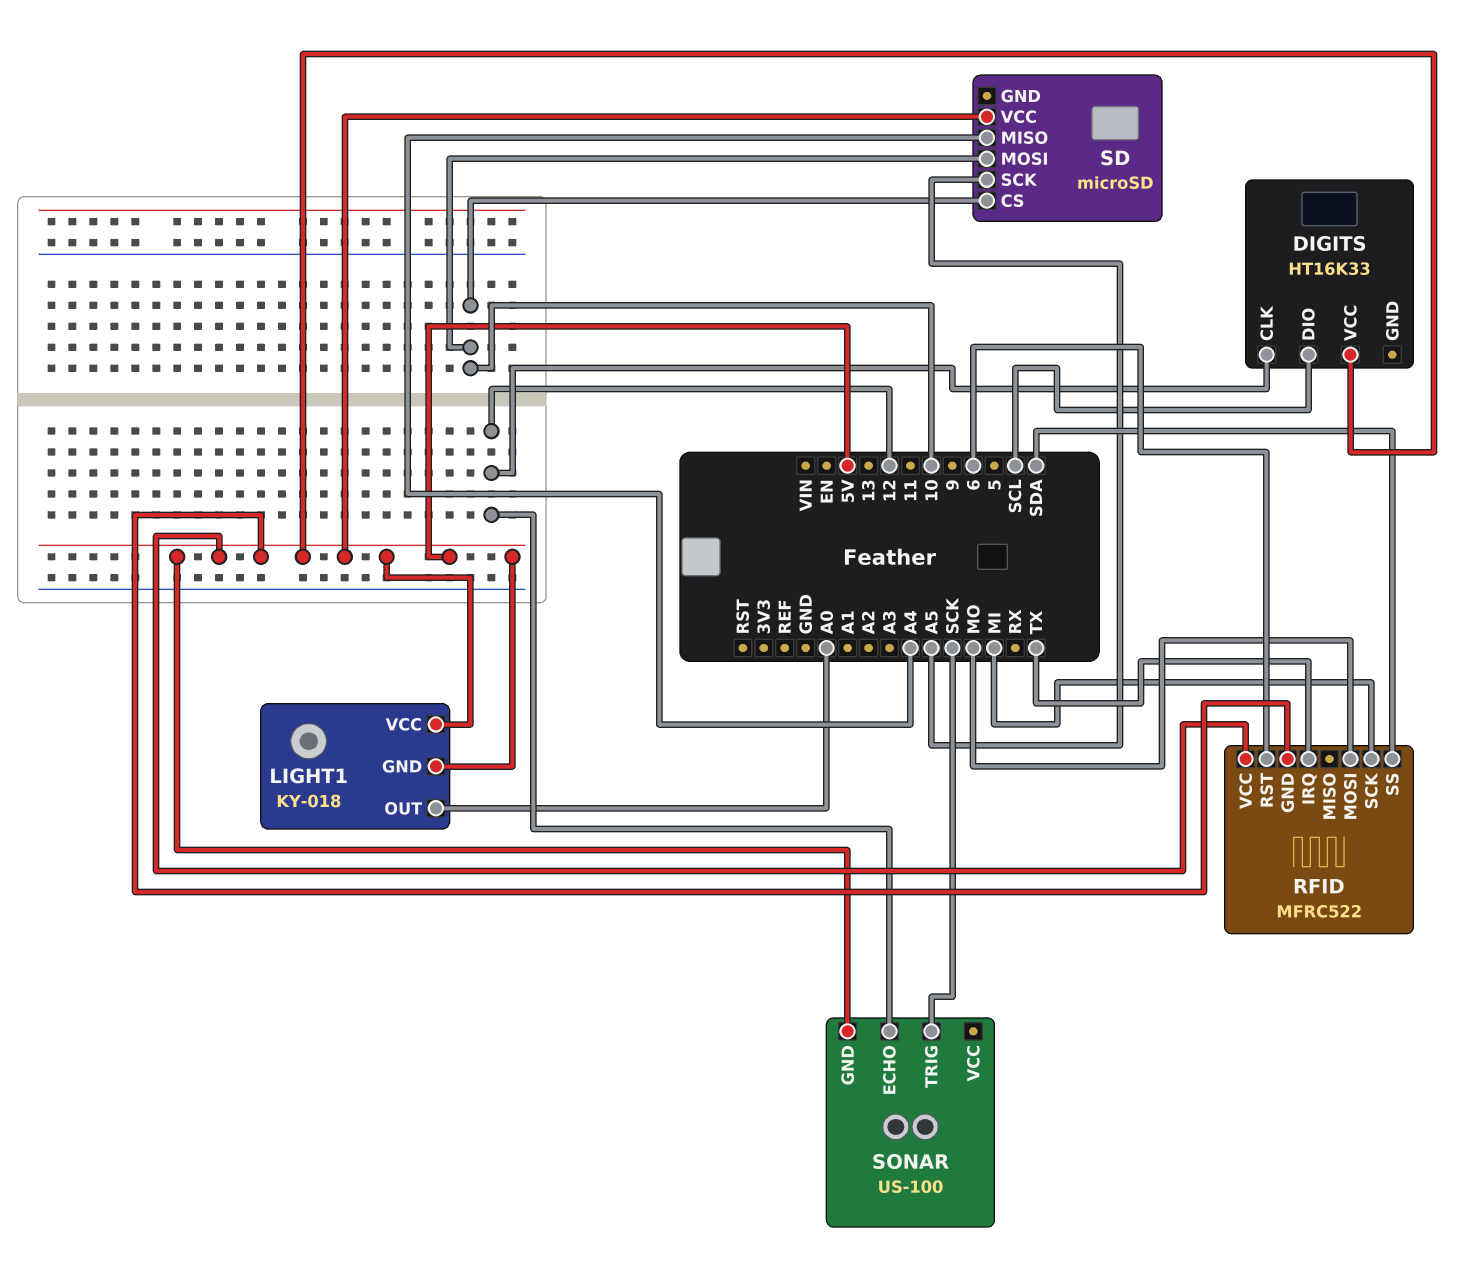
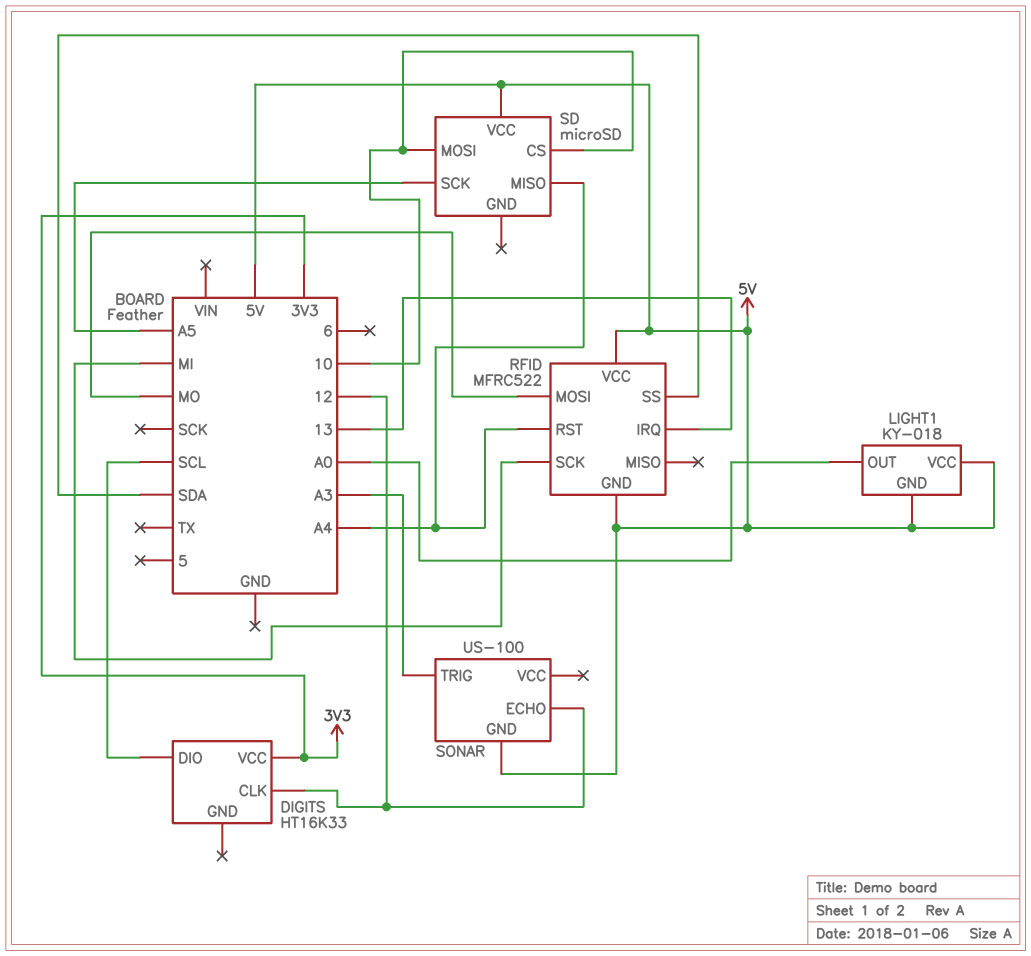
DIGITS pin VCC: 5V -> 3V3
RFID pin IRQ: TX -> 13
RFID pin RST: 6 -> A4
SONAR pin TRIG: SCK -> A3

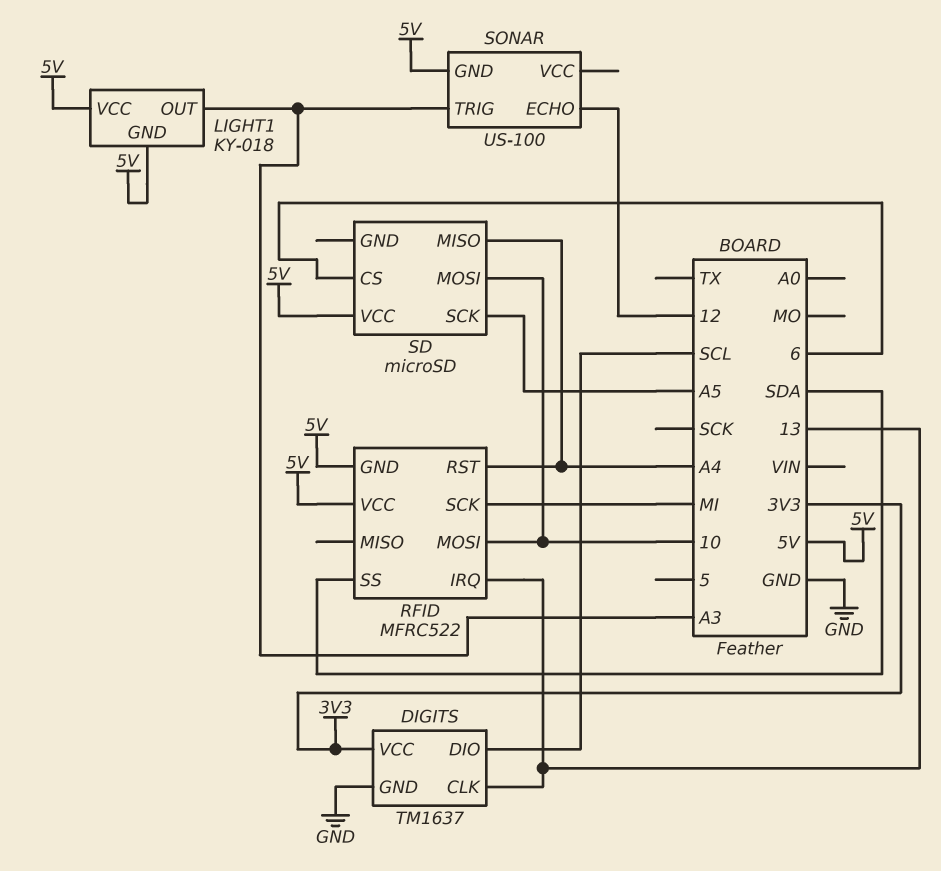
DIGITS: HT16K33 -> TM1637
DIGITS pin CLK: 12 -> 13
DIGITS pin GND: none -> GND
LIGHT1 pin OUT: A0 -> A3
RFID pin MOSI: MO -> 10
SD pin CS: 10 -> 6

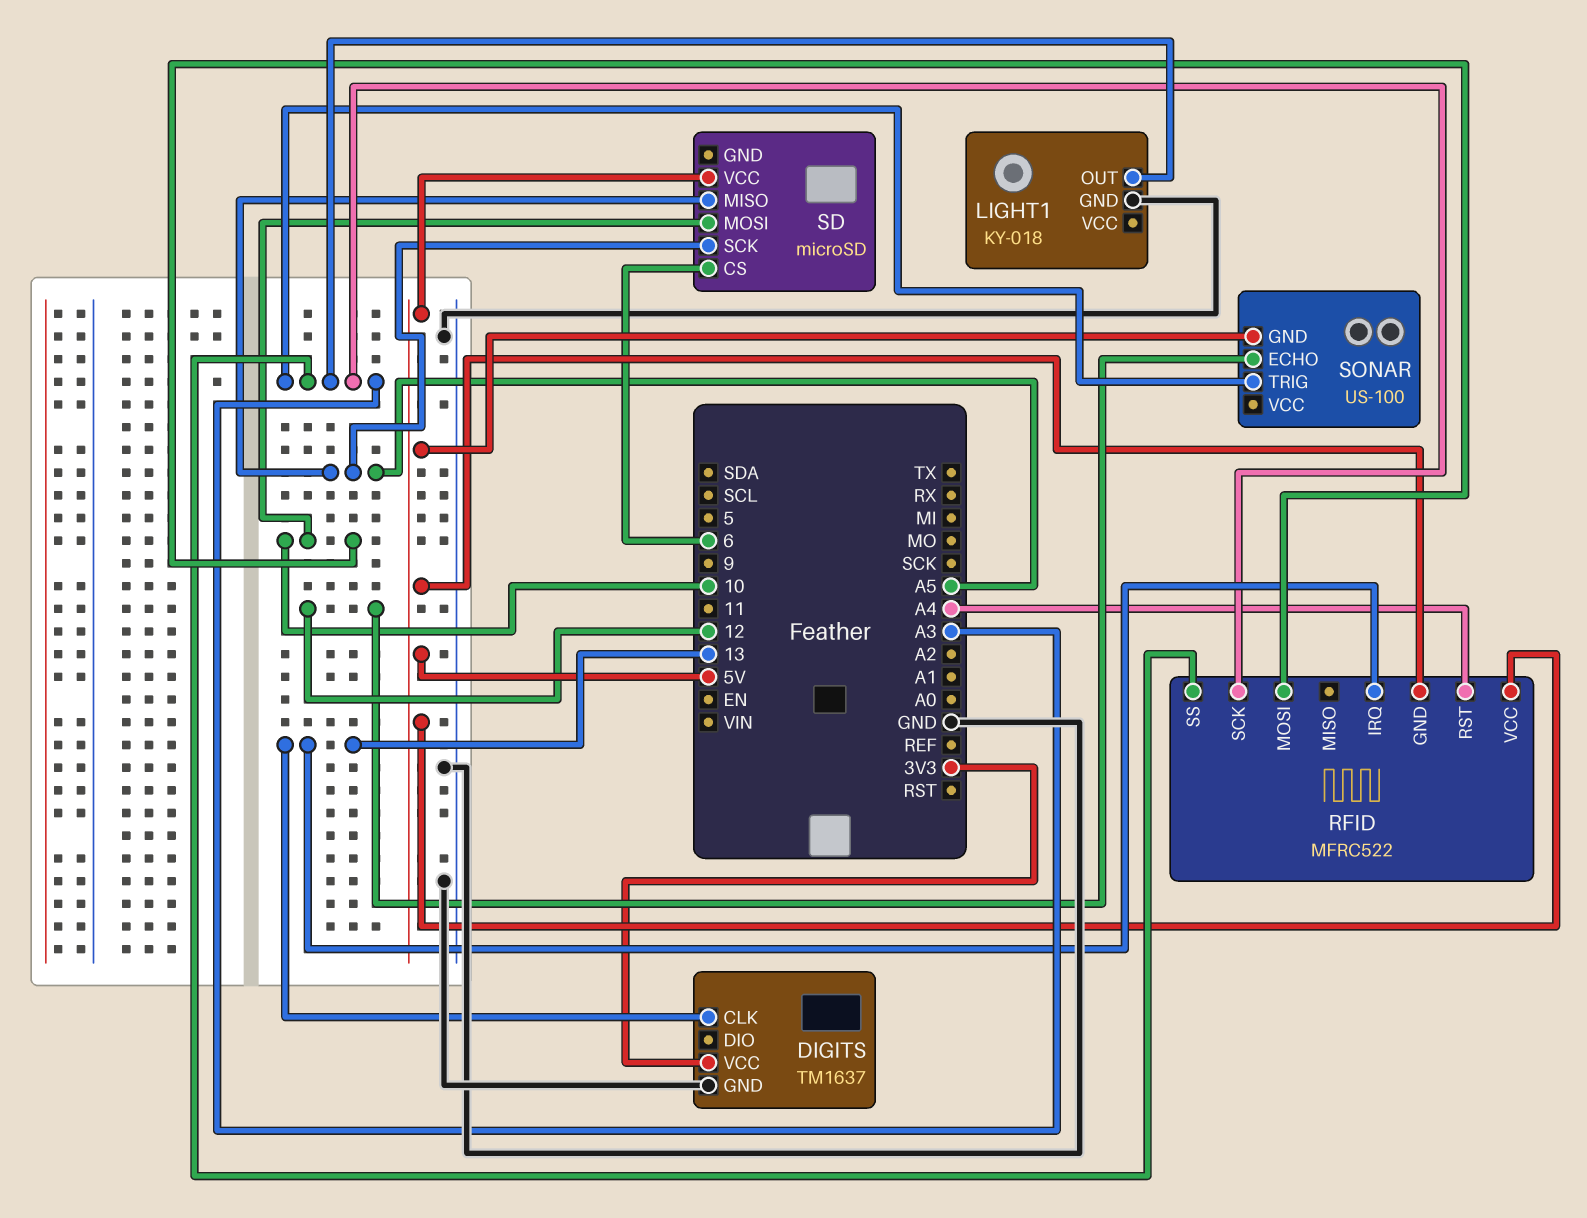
DIGITS pin DIO: SCL -> none
LIGHT1 pin GND: 5V -> GND
LIGHT1 pin VCC: 5V -> none
RFID pin SCK: MI -> A3
RFID pin SS: SDA -> A3
SD pin MISO: A4 -> A5

